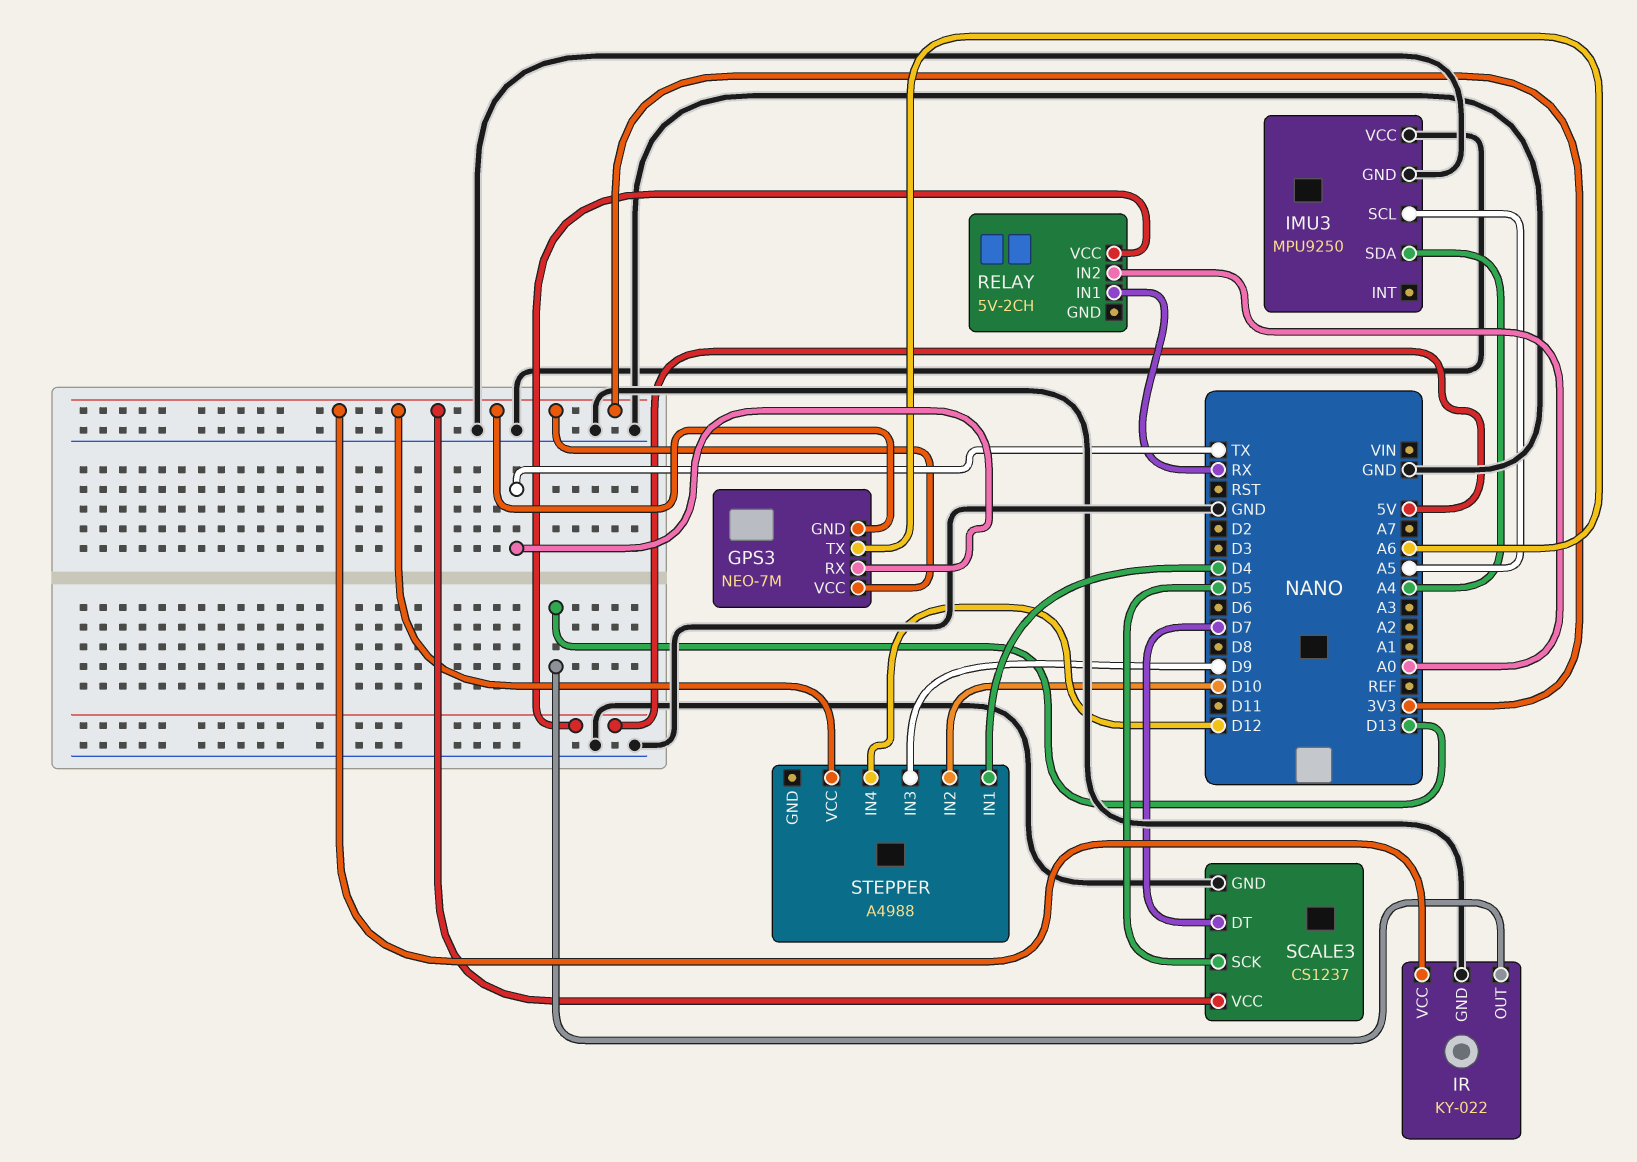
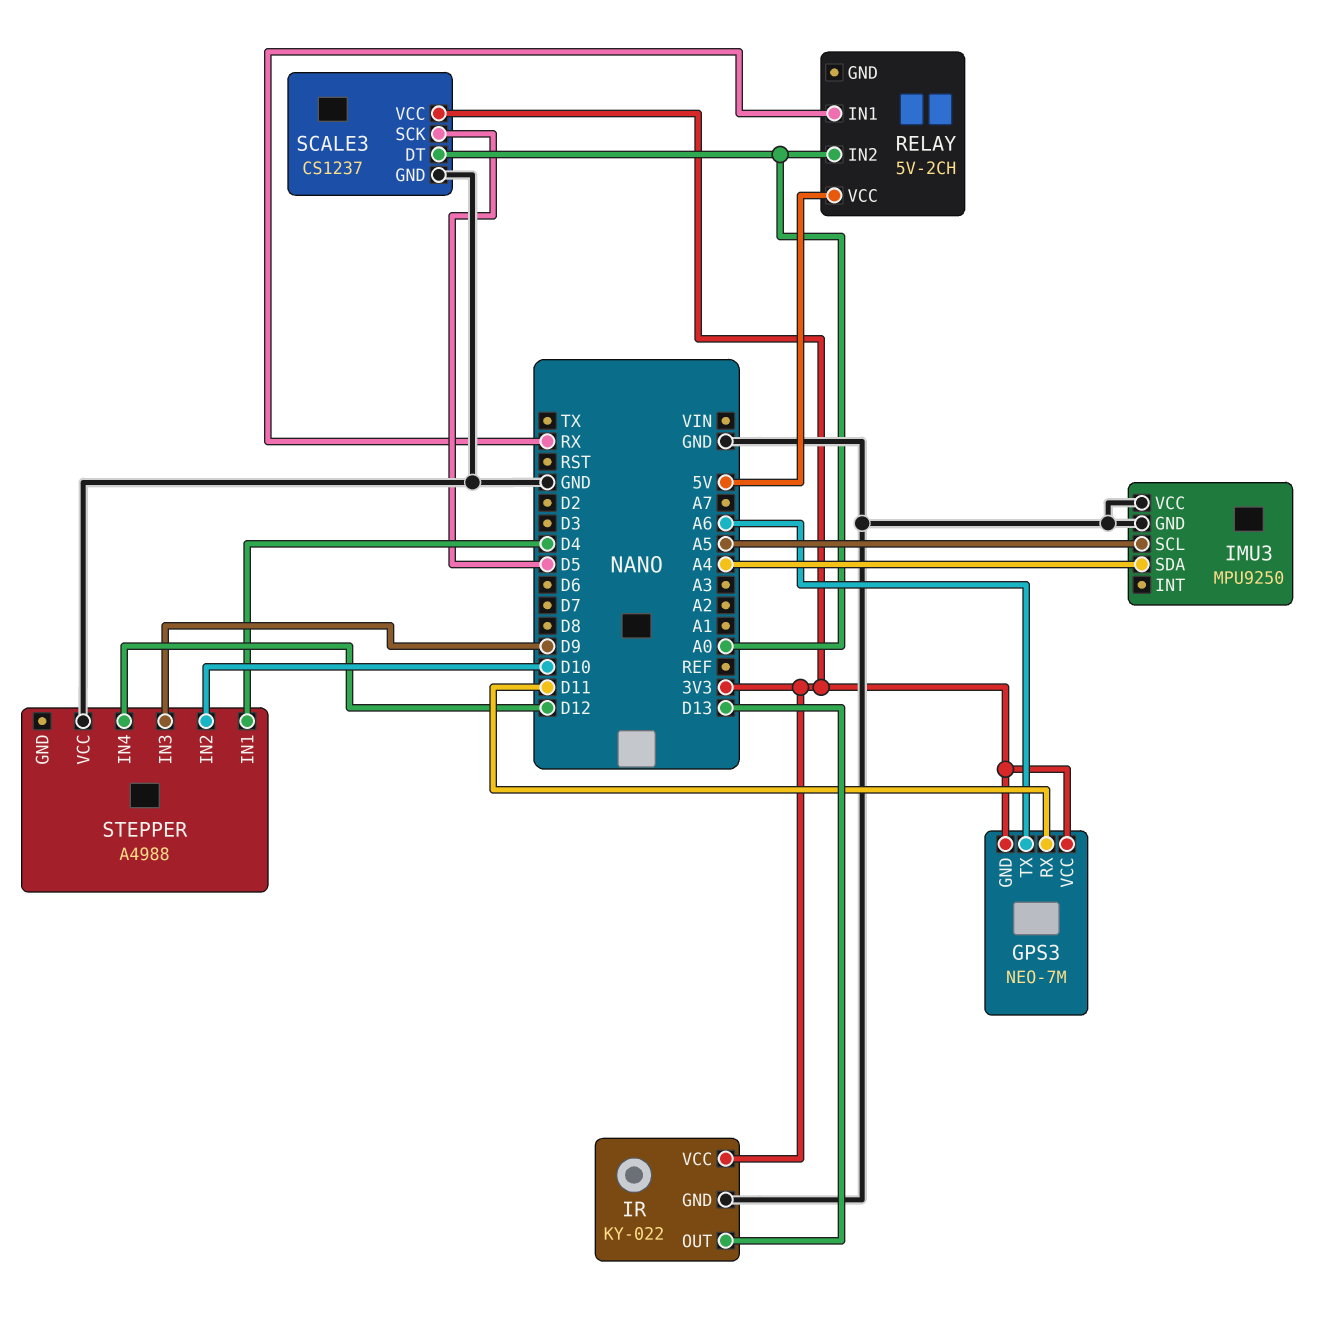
GPS3 pin RX: TX -> D11
SCALE3 pin DT: D7 -> A0
STEPPER pin VCC: 3V3 -> GND

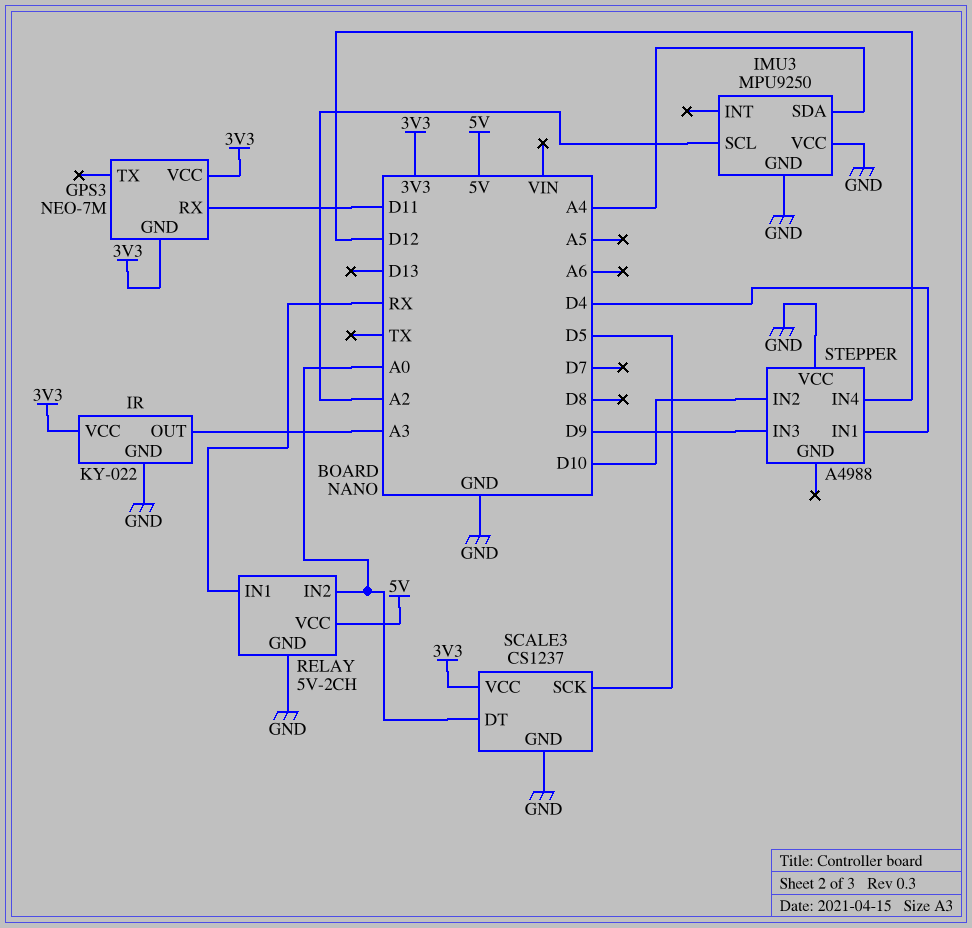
GPS3 pin TX: A6 -> none
IMU3 pin SCL: A5 -> A2
IR pin OUT: D13 -> A3
RELAY pin GND: none -> GND

